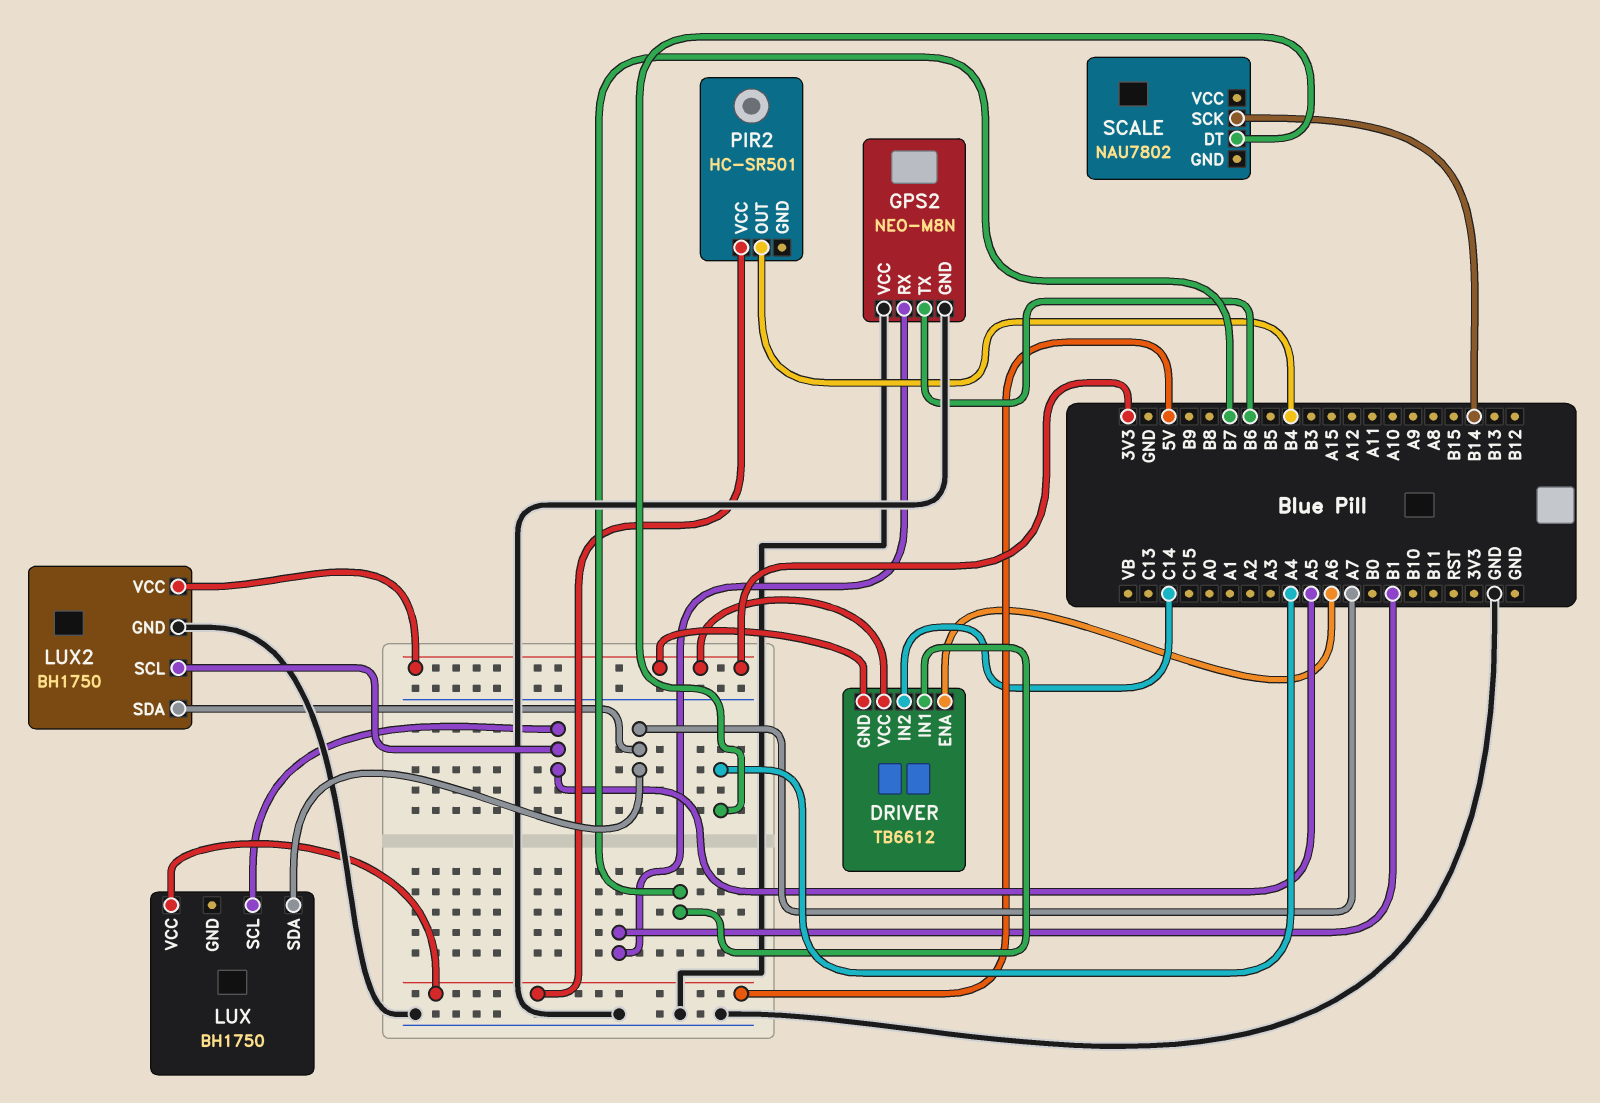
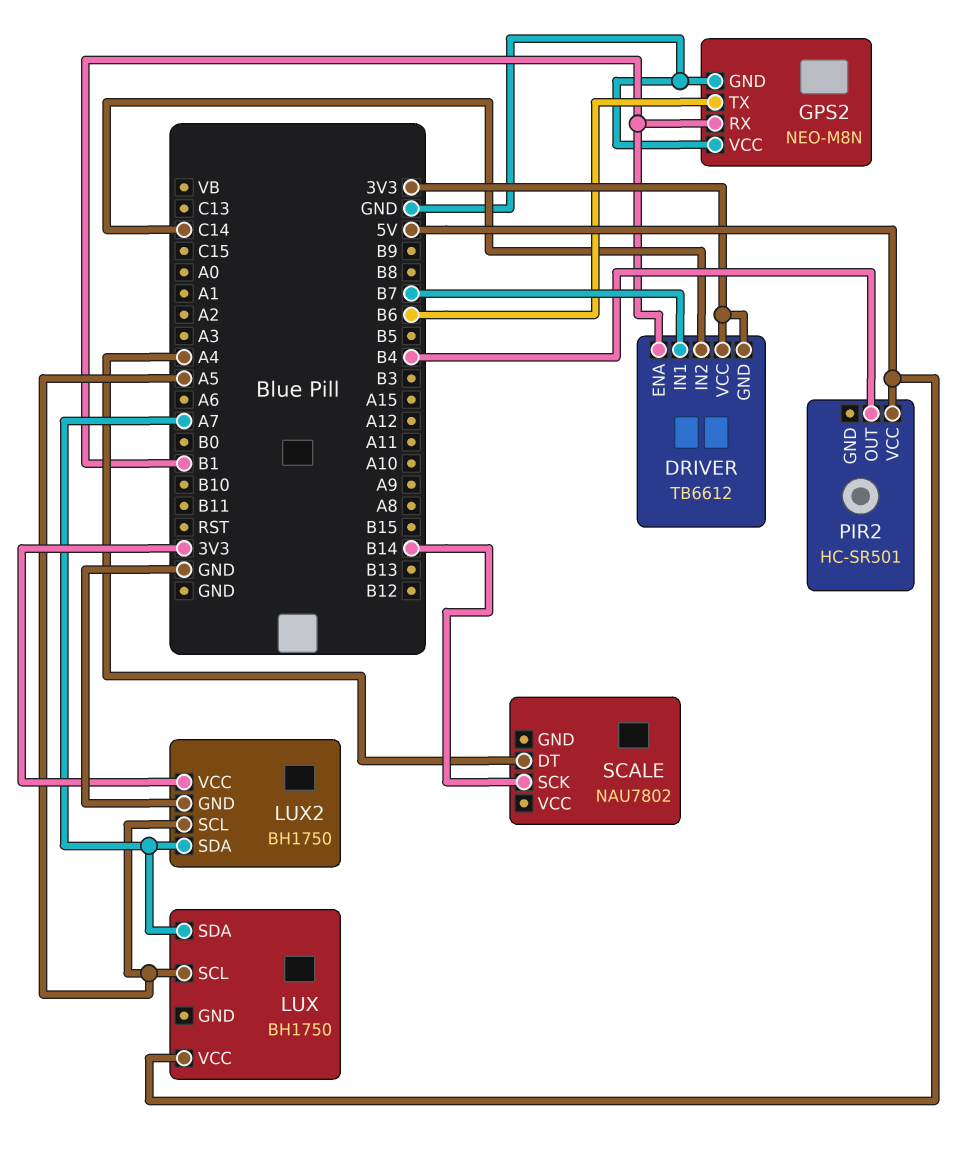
DRIVER pin ENA: A6 -> B1

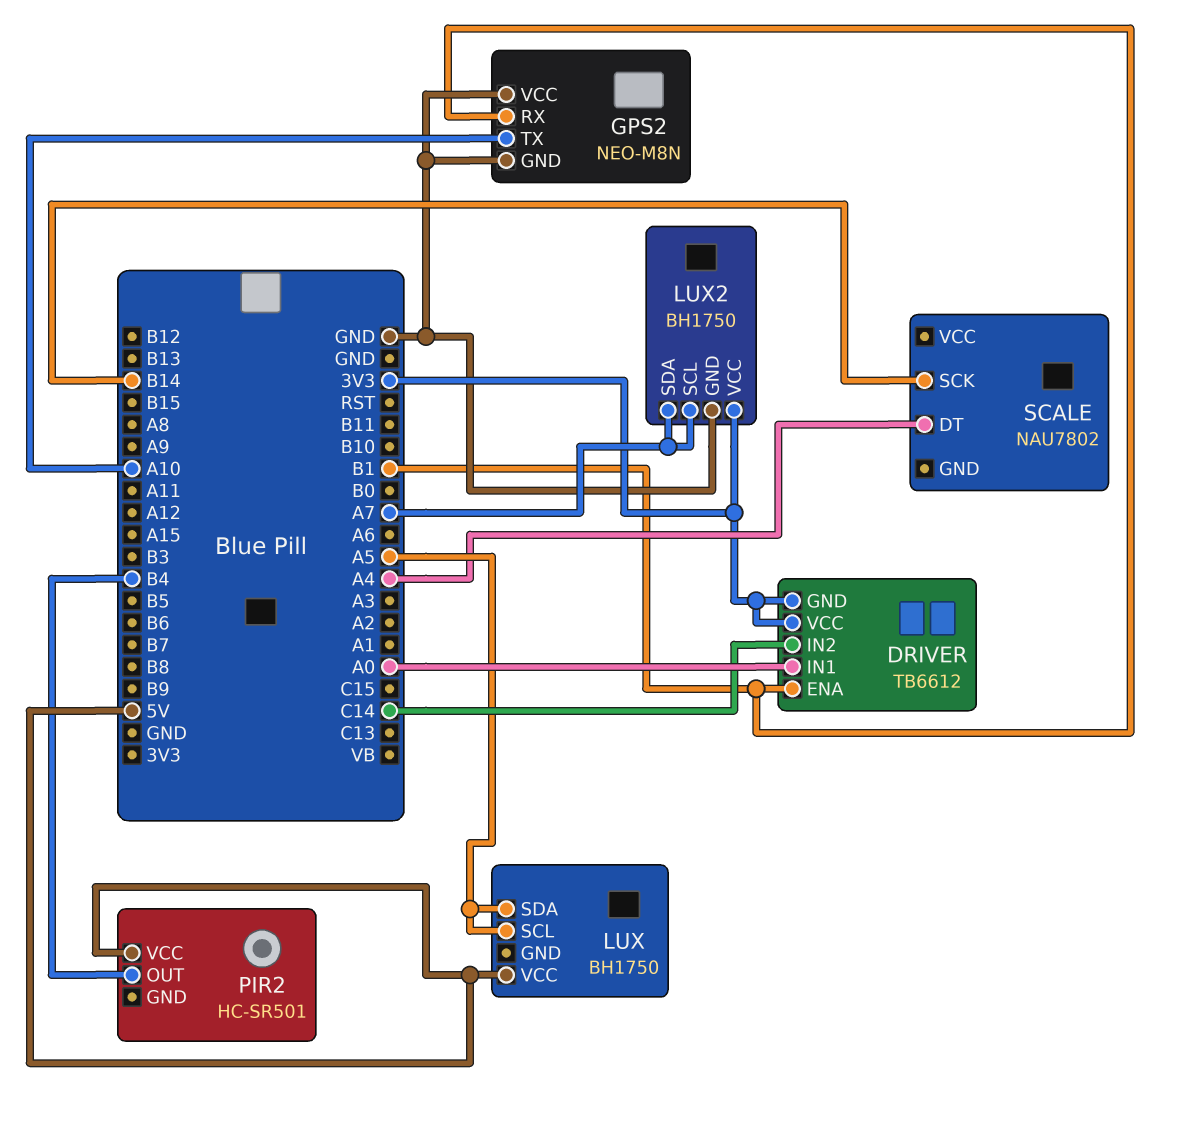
DRIVER pin IN1: B7 -> A0
GPS2 pin TX: B6 -> A10
LUX pin SDA: A7 -> A5
LUX2 pin SCL: A5 -> A7

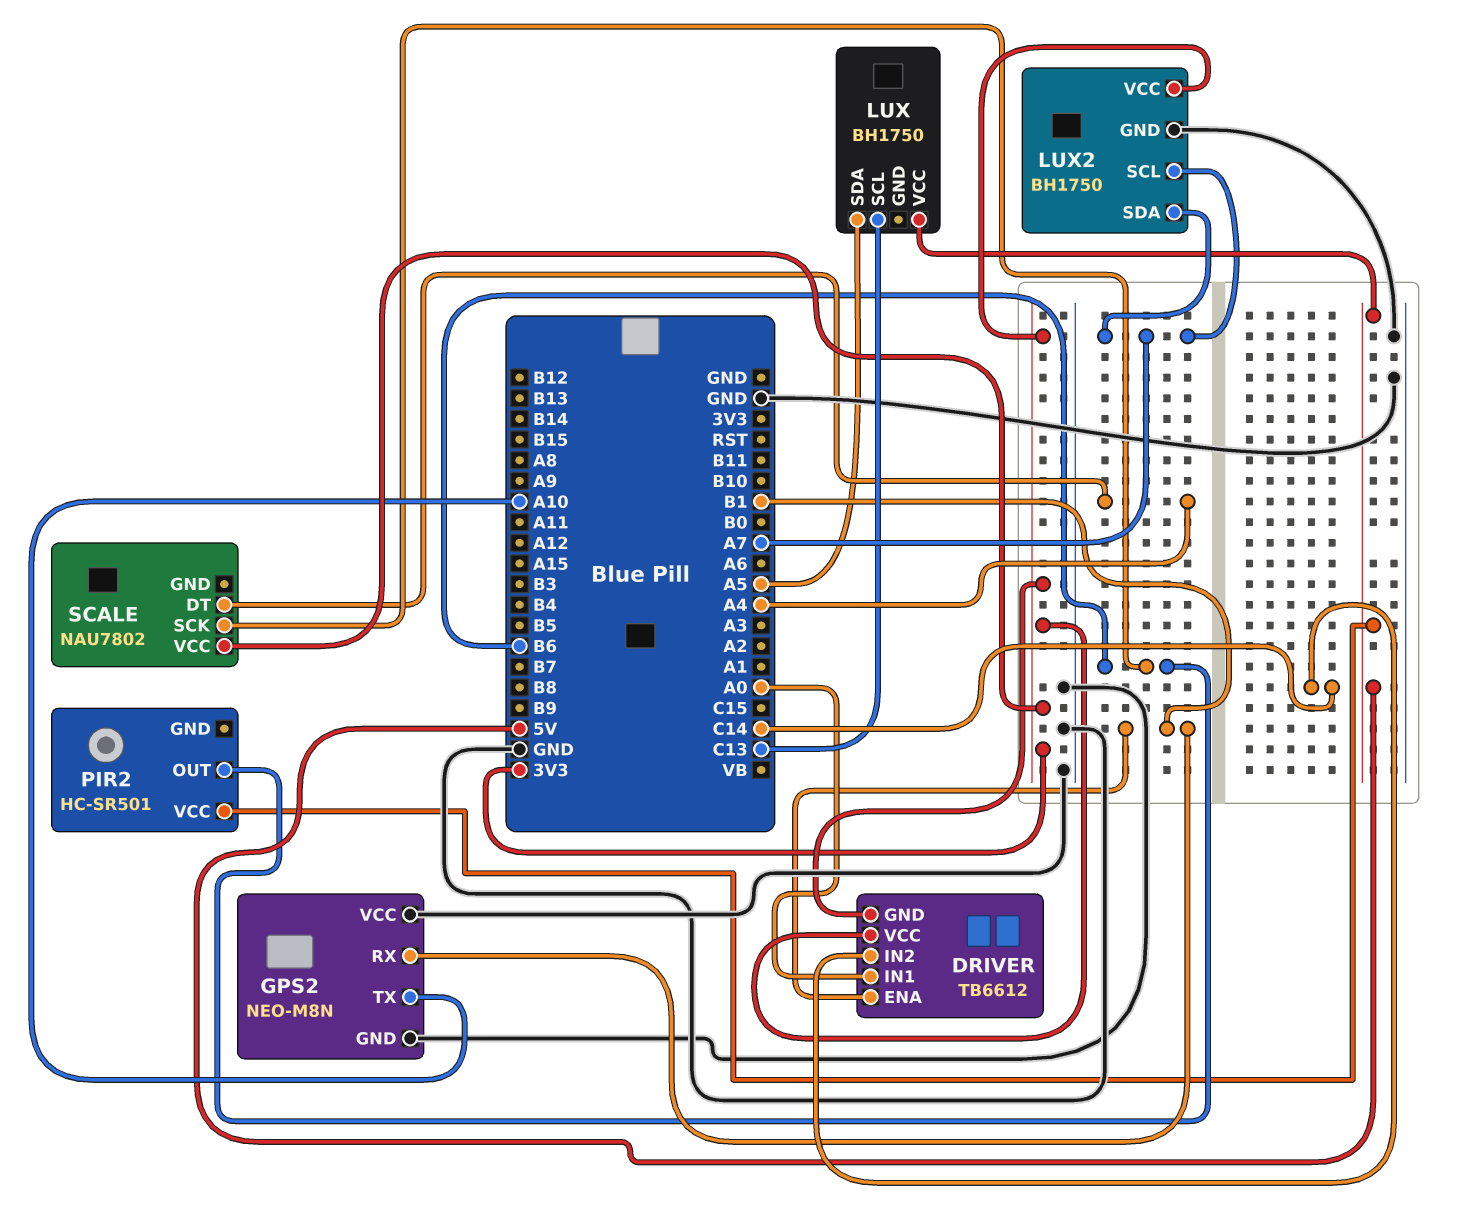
LUX pin SCL: A5 -> C13
PIR2 pin OUT: B4 -> B6
SCALE pin SCK: B14 -> B6
SCALE pin VCC: none -> 3V3

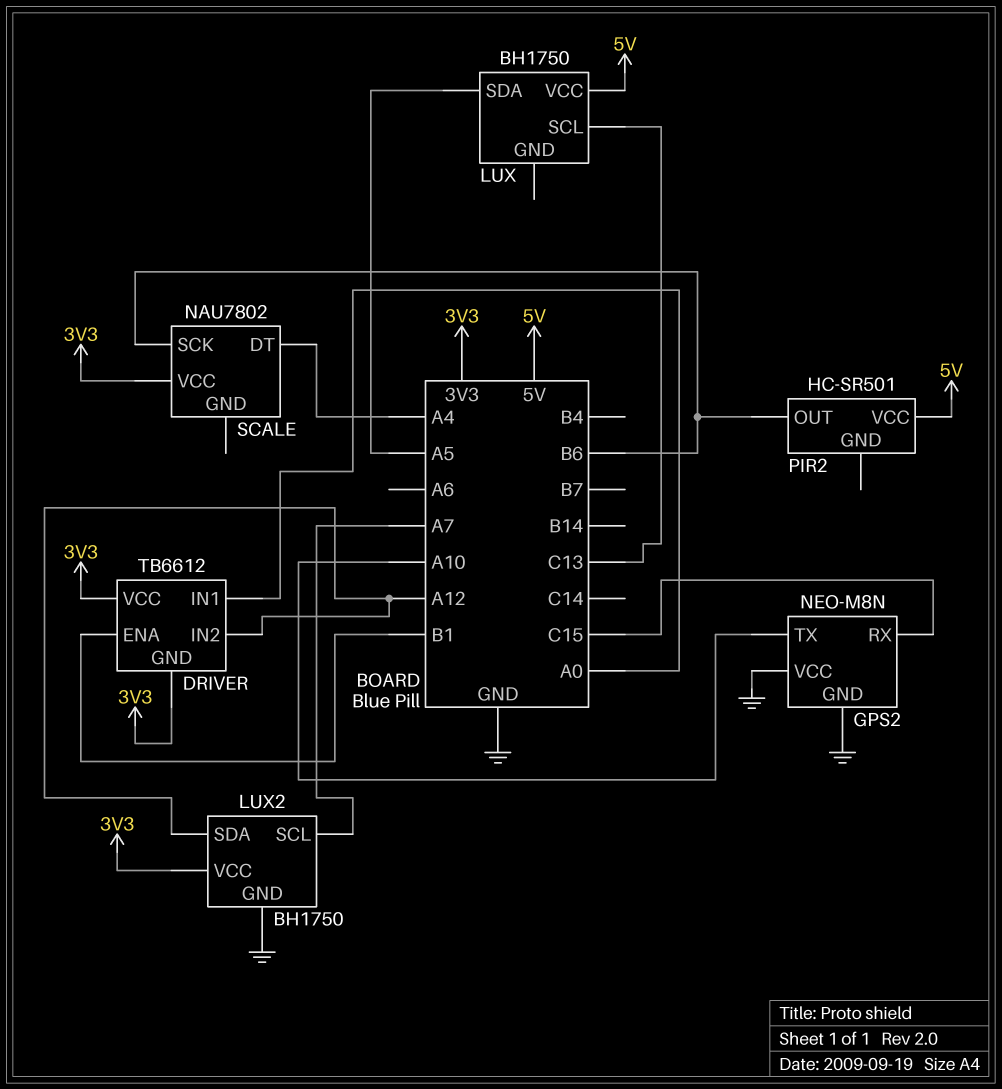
DRIVER pin IN2: C14 -> A12
GPS2 pin RX: B1 -> C15
LUX2 pin SDA: A7 -> A12

